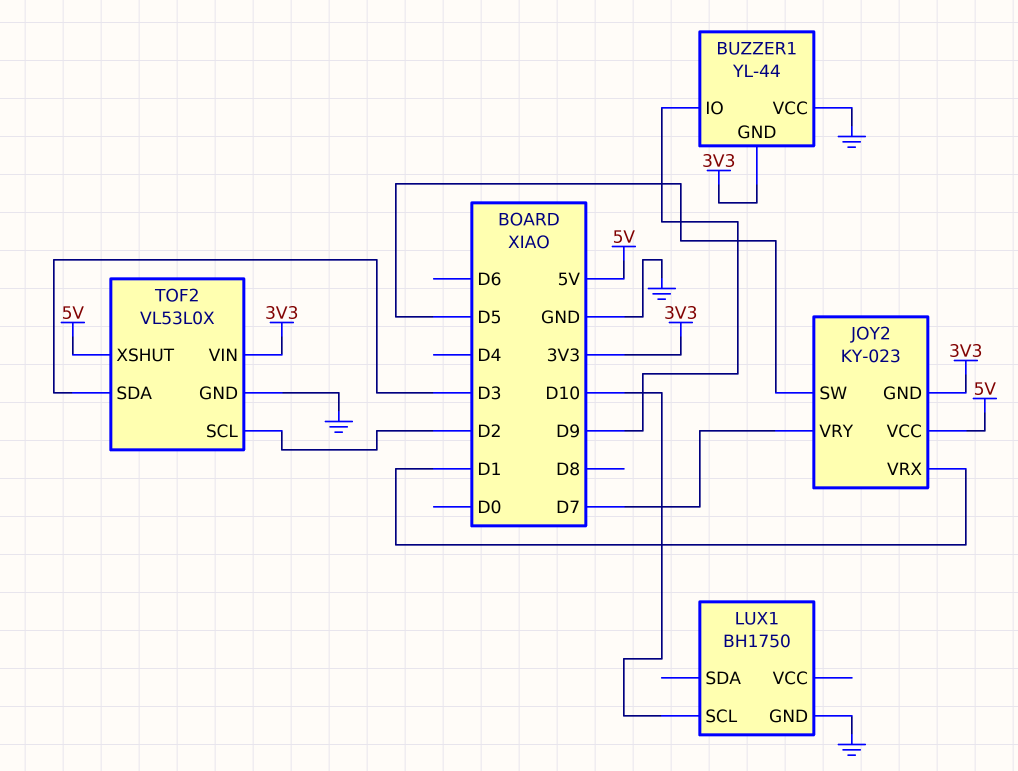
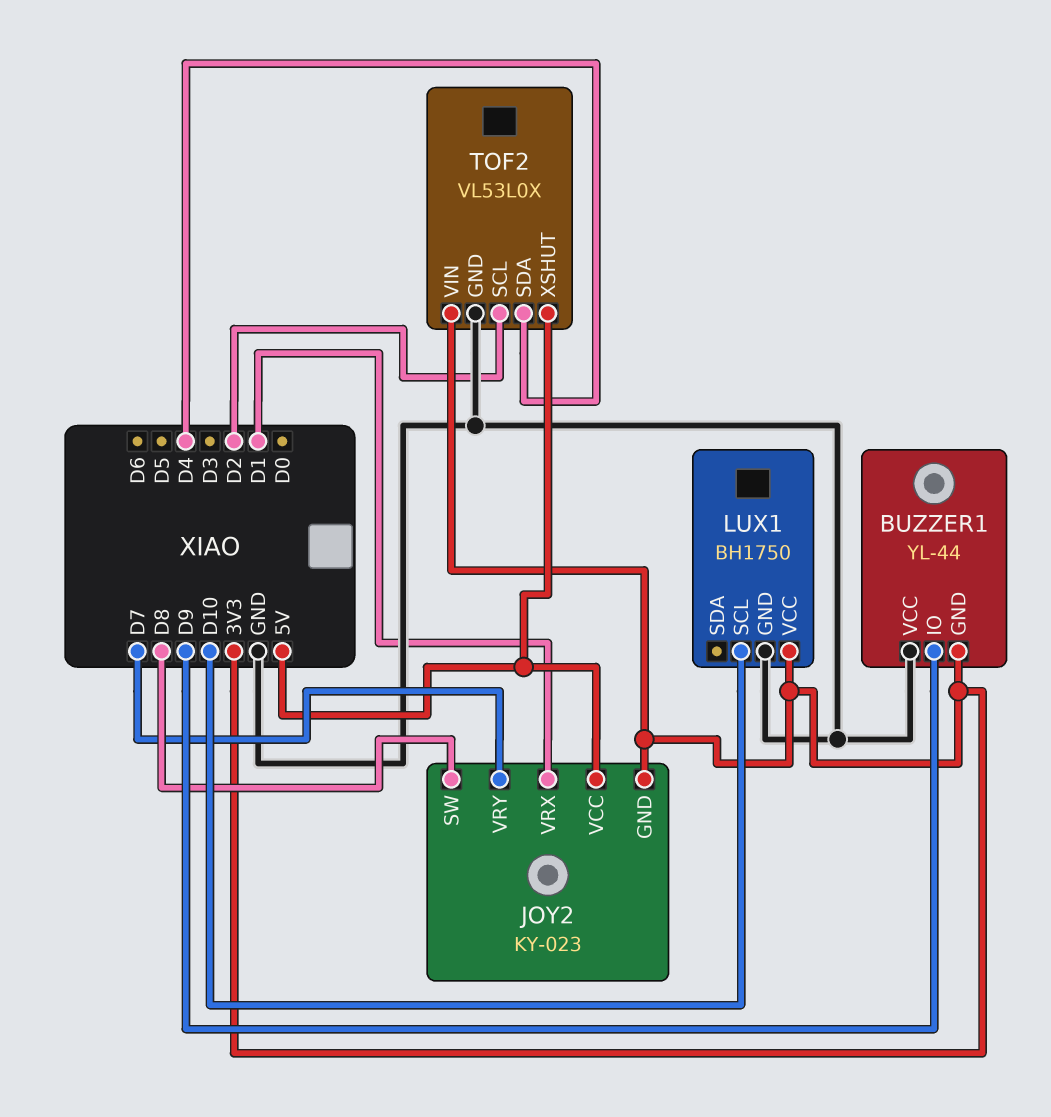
JOY2 pin SW: D5 -> D8
LUX1 pin VCC: none -> 3V3
TOF2 pin SDA: D3 -> D4

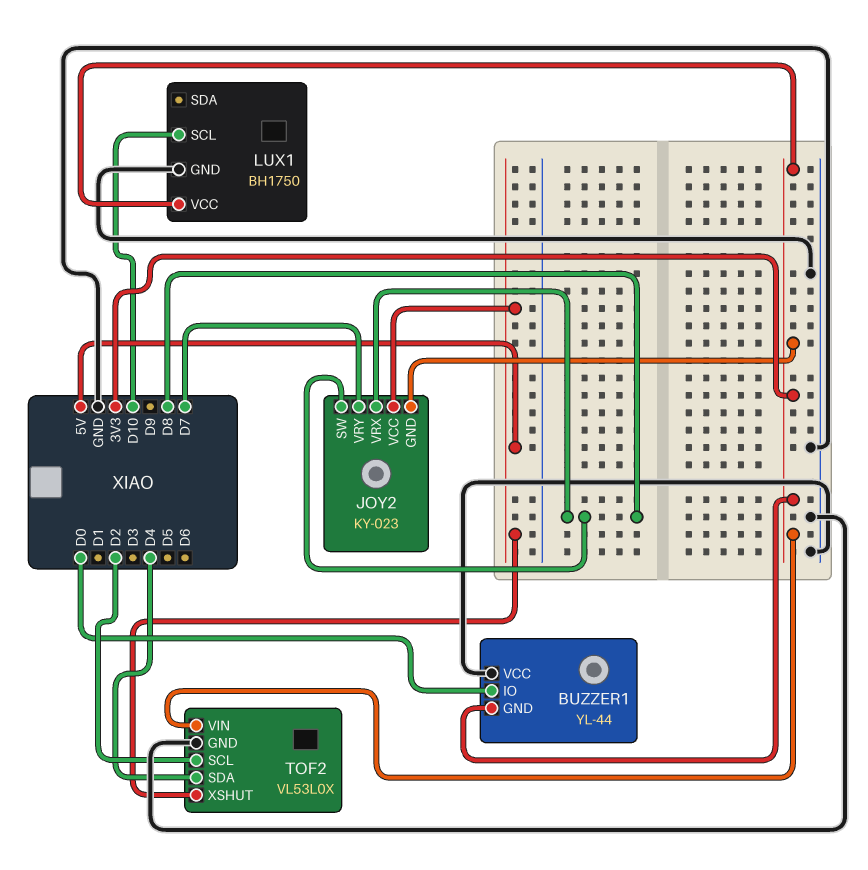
BUZZER1 pin IO: D9 -> D0
JOY2 pin VRX: D1 -> D8

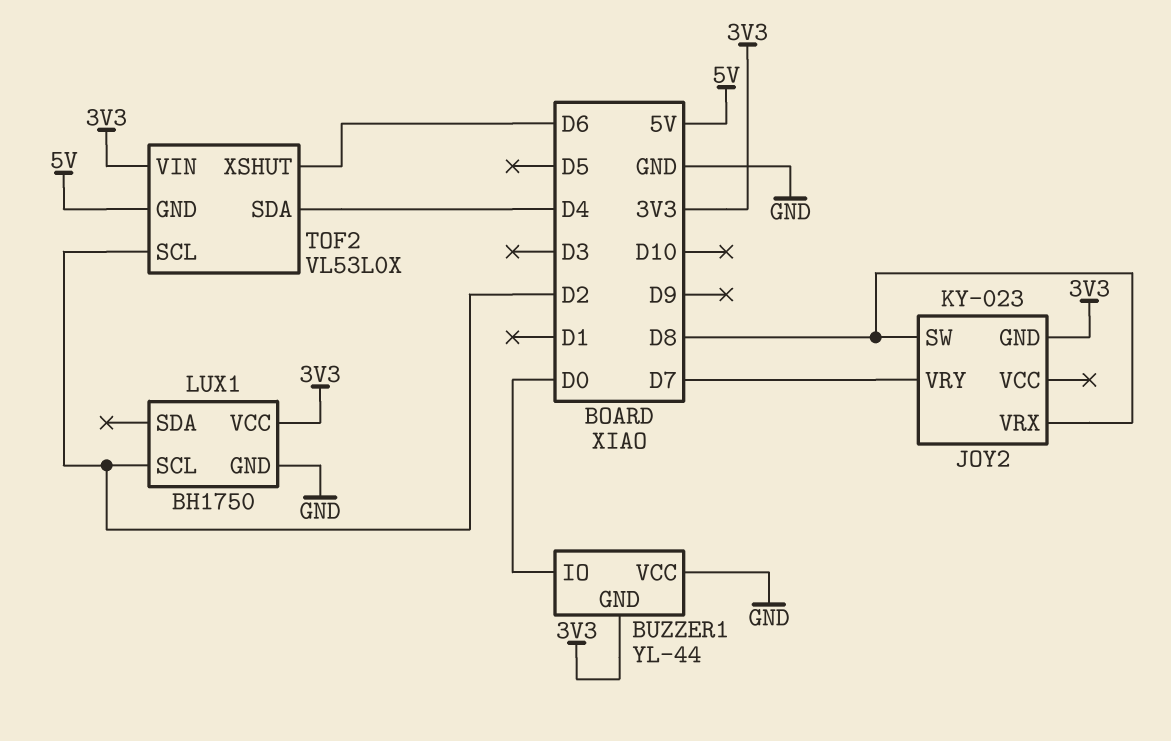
JOY2 pin VCC: 5V -> none
LUX1 pin SCL: D10 -> D2
TOF2 pin GND: GND -> 5V
TOF2 pin XSHUT: 5V -> D6

